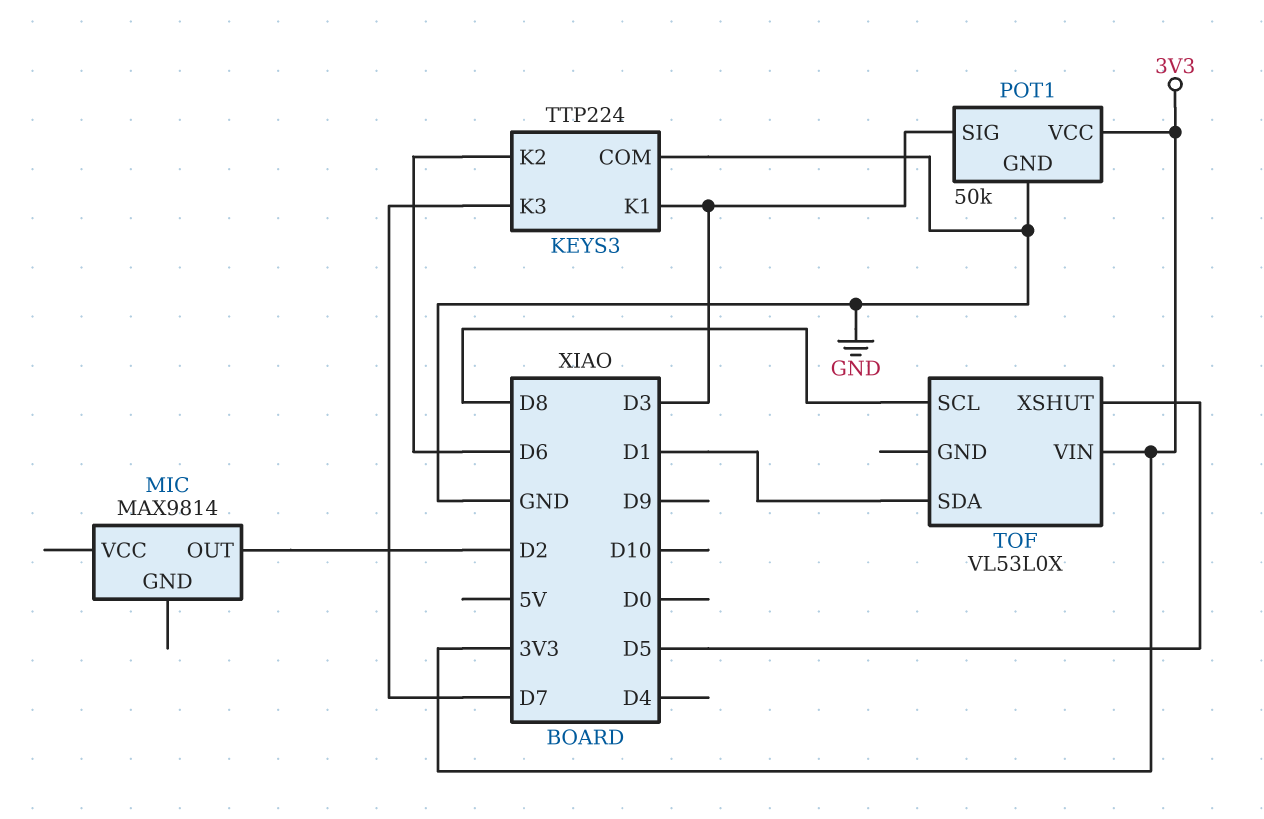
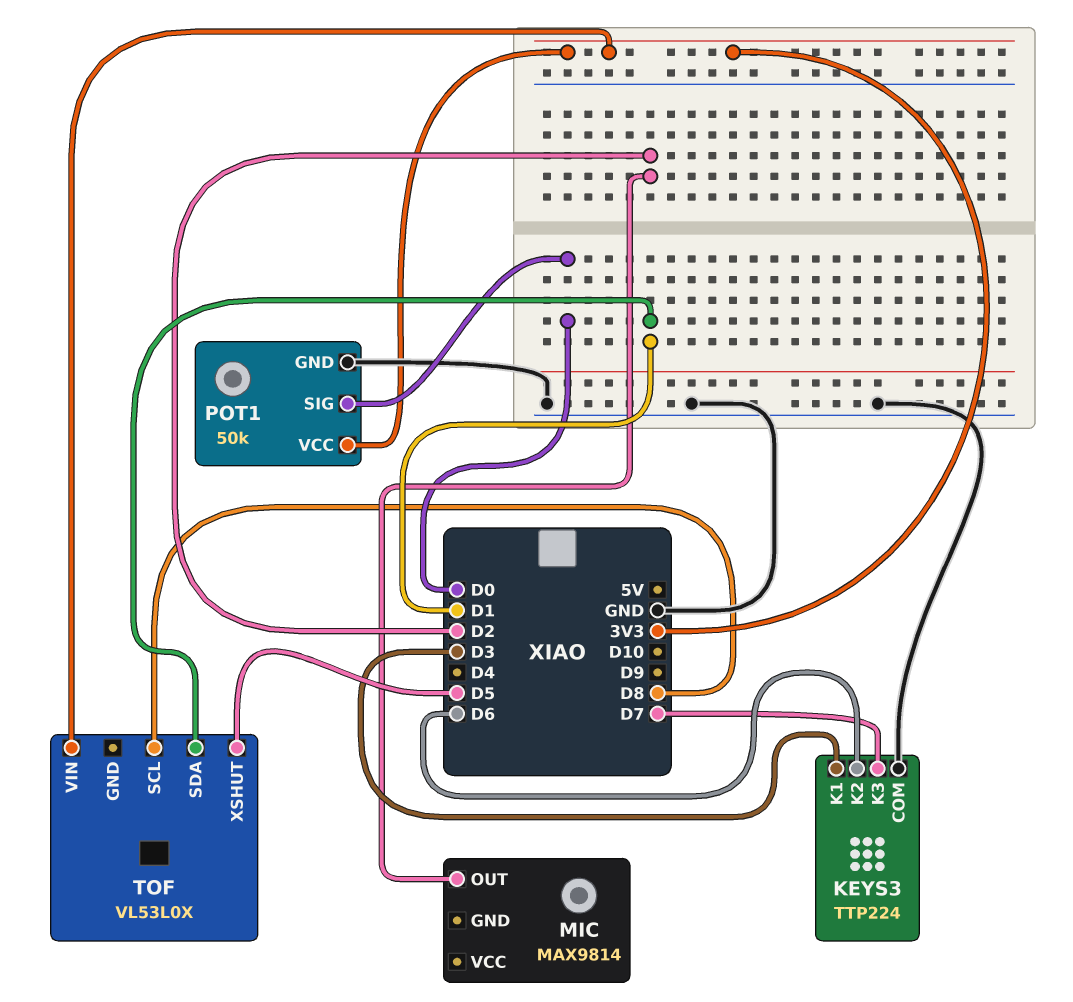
POT1 pin SIG: D3 -> D0

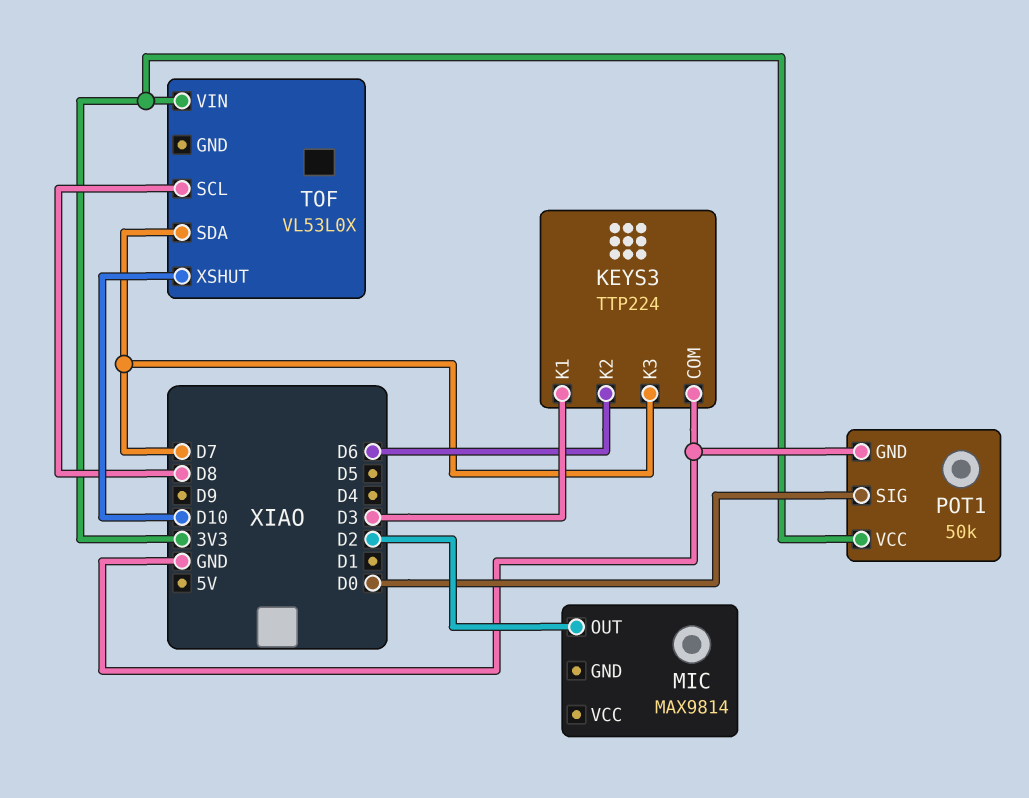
TOF pin SDA: D1 -> D7
TOF pin XSHUT: D5 -> D10

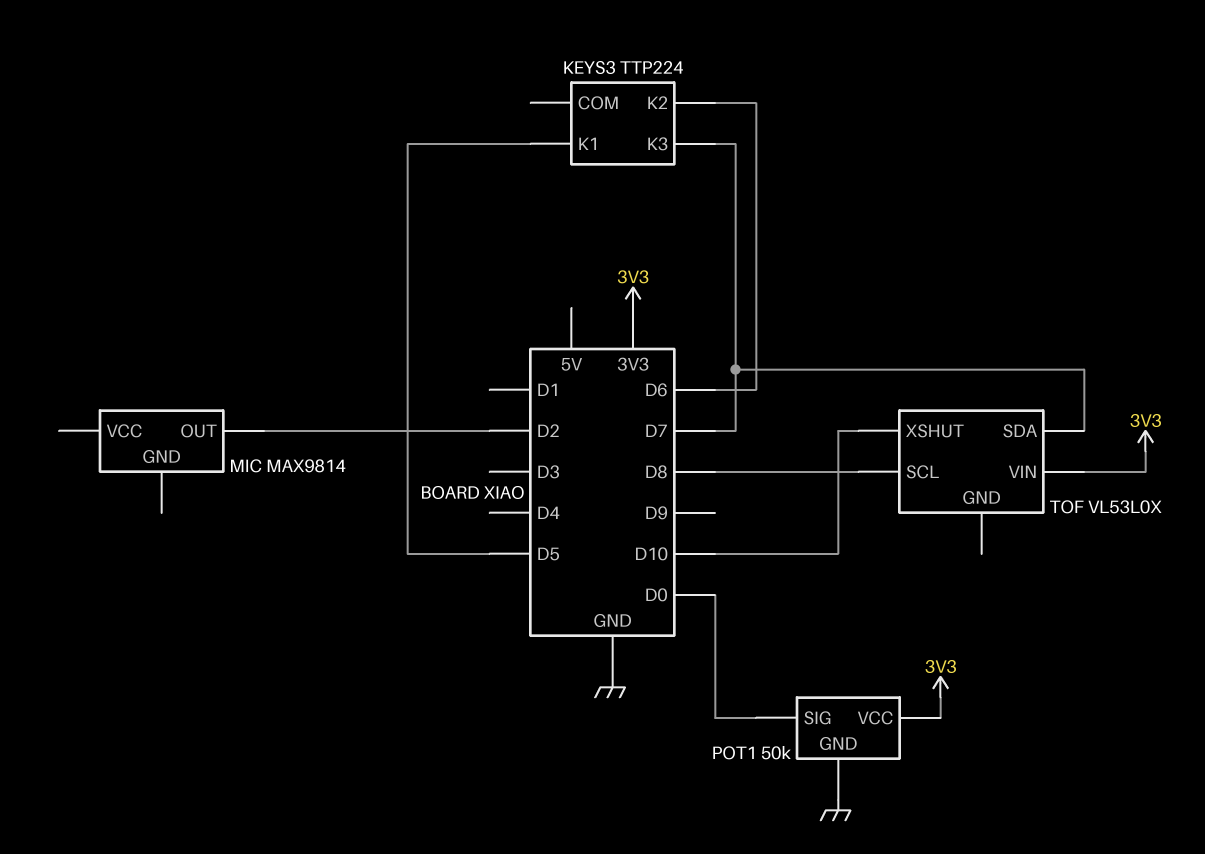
KEYS3 pin COM: GND -> none
KEYS3 pin K1: D3 -> D5

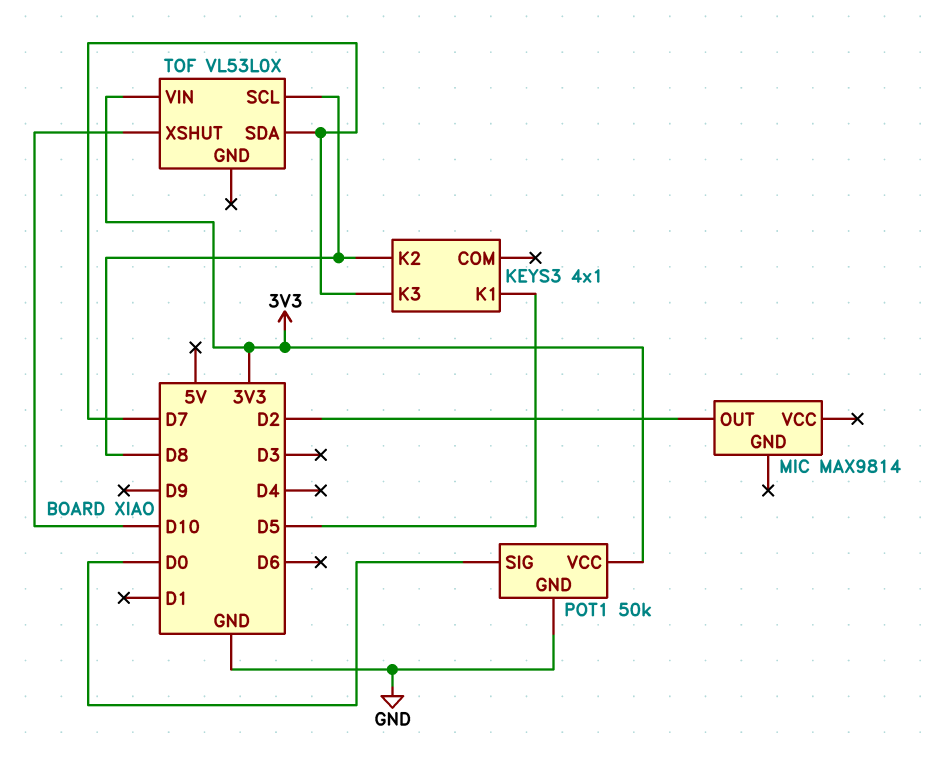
KEYS3: TTP224 -> 4x1
KEYS3 pin K2: D6 -> D8

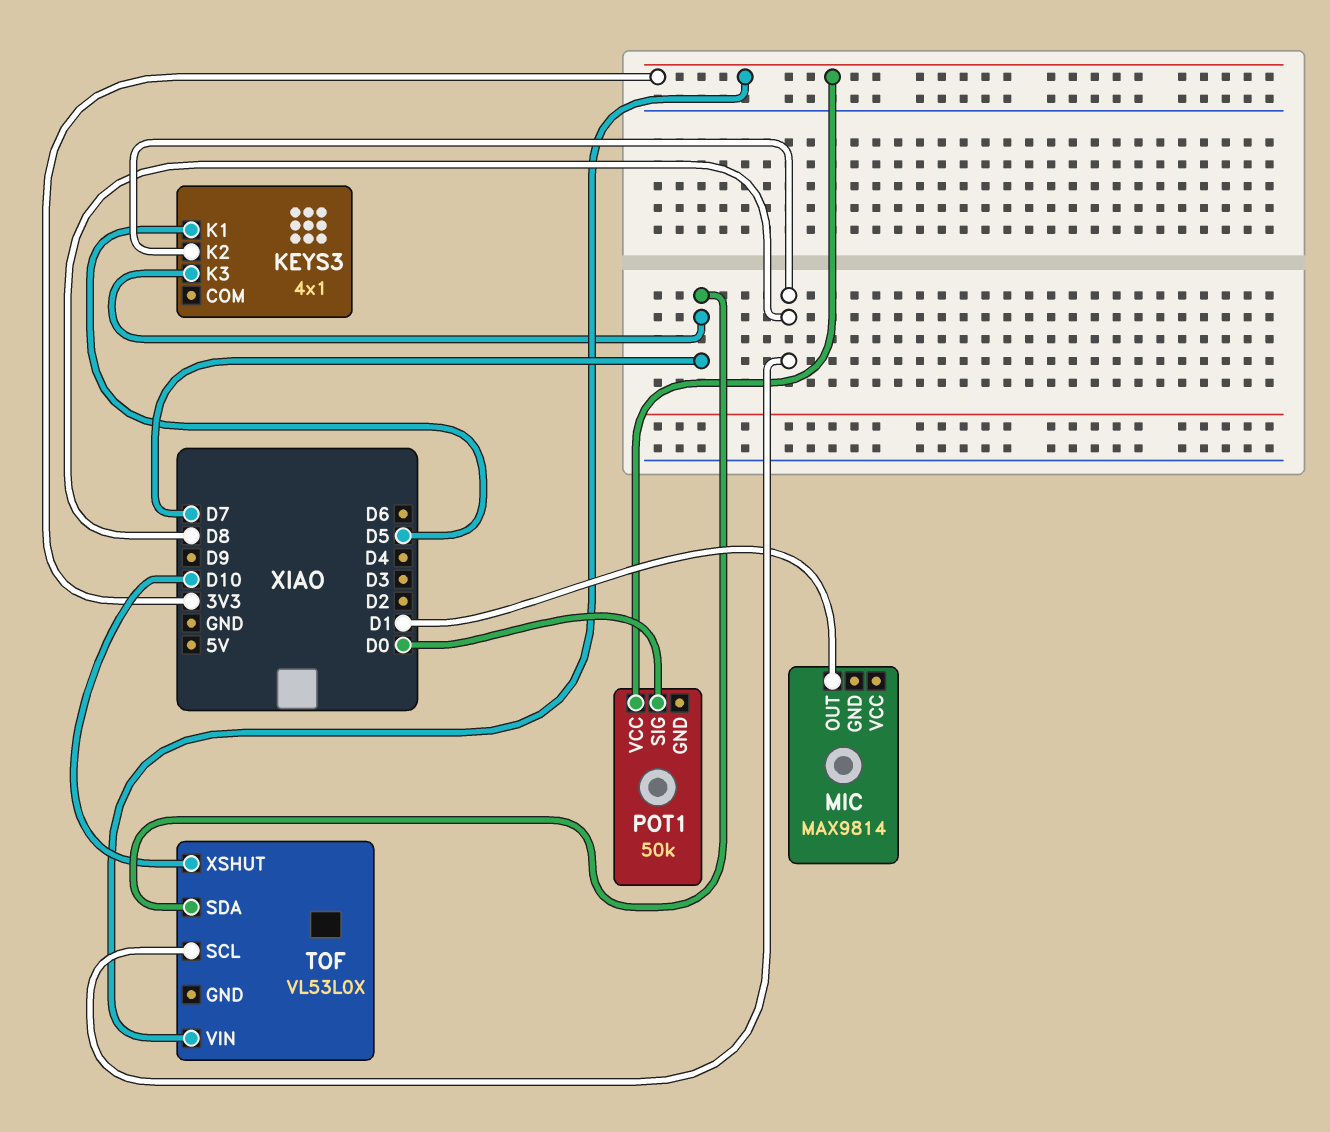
MIC pin OUT: D2 -> D1
POT1 pin GND: GND -> none

